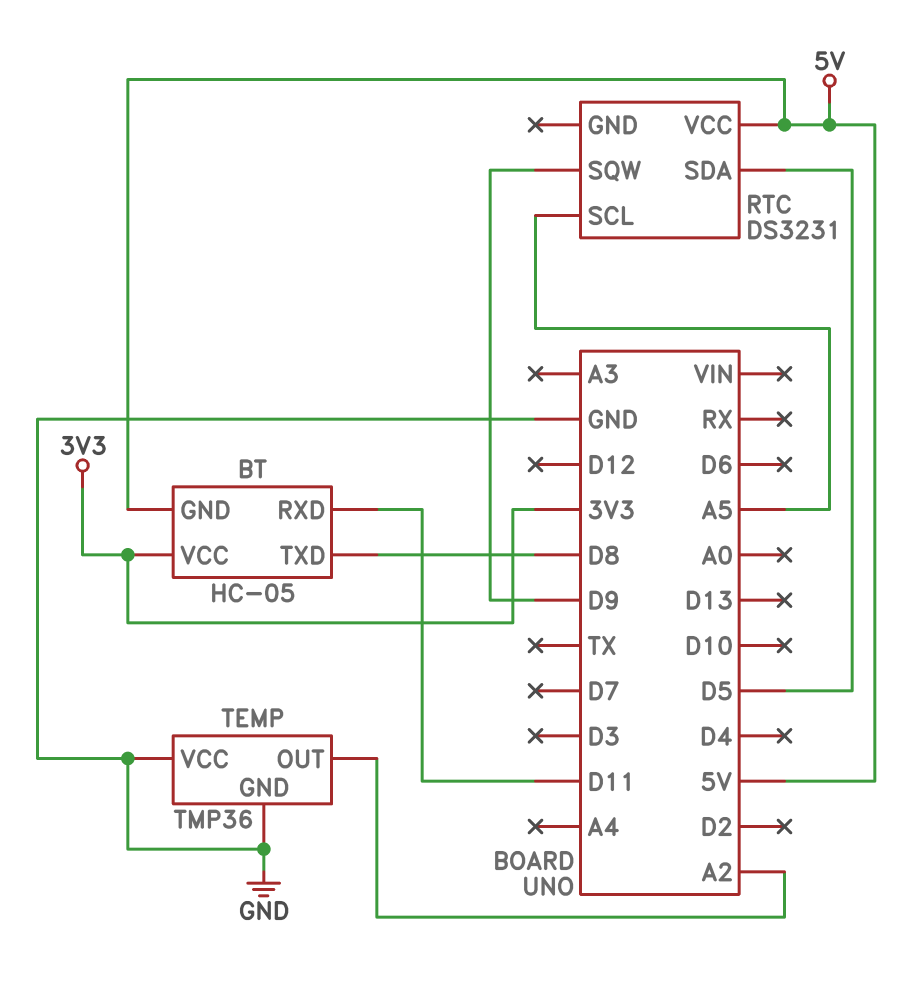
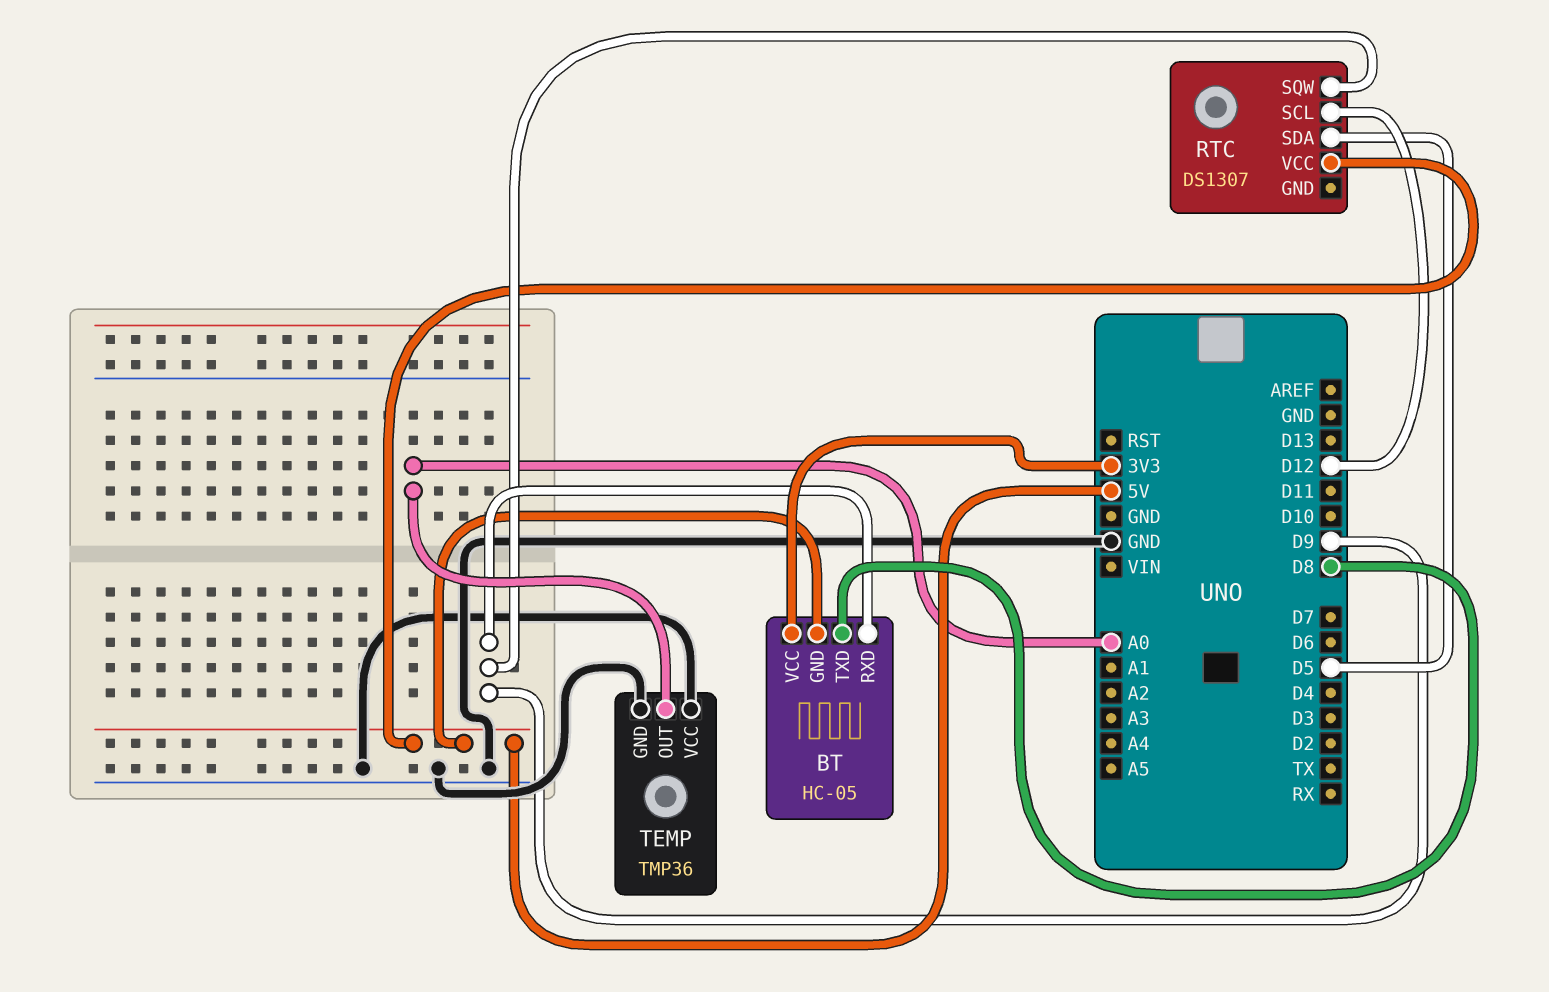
BT pin RXD: D11 -> D9
RTC: DS3231 -> DS1307
RTC pin SCL: A5 -> D12
TEMP pin OUT: A2 -> A0

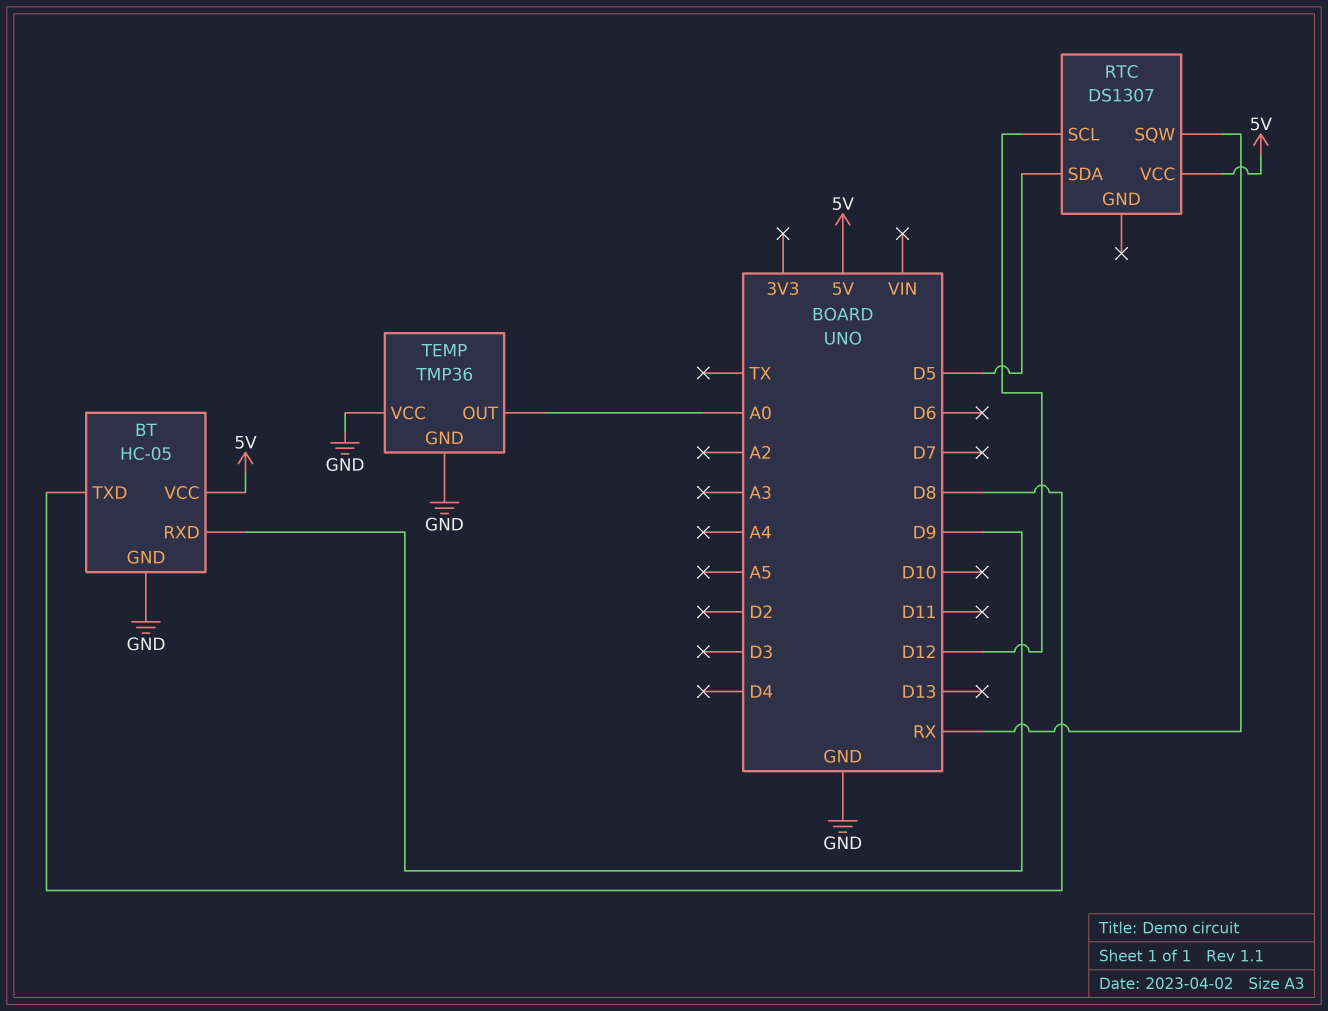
BT pin GND: 5V -> GND
BT pin VCC: 3V3 -> 5V
RTC pin SQW: D9 -> RX

